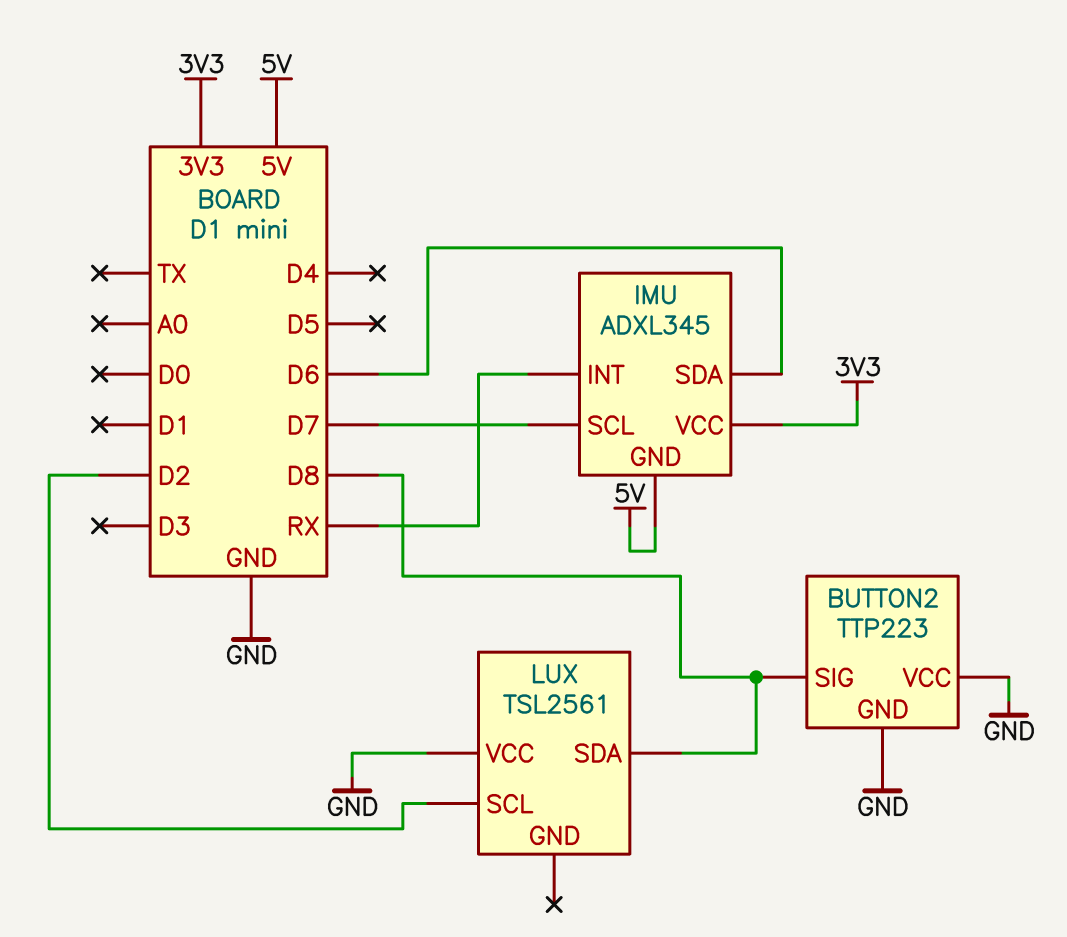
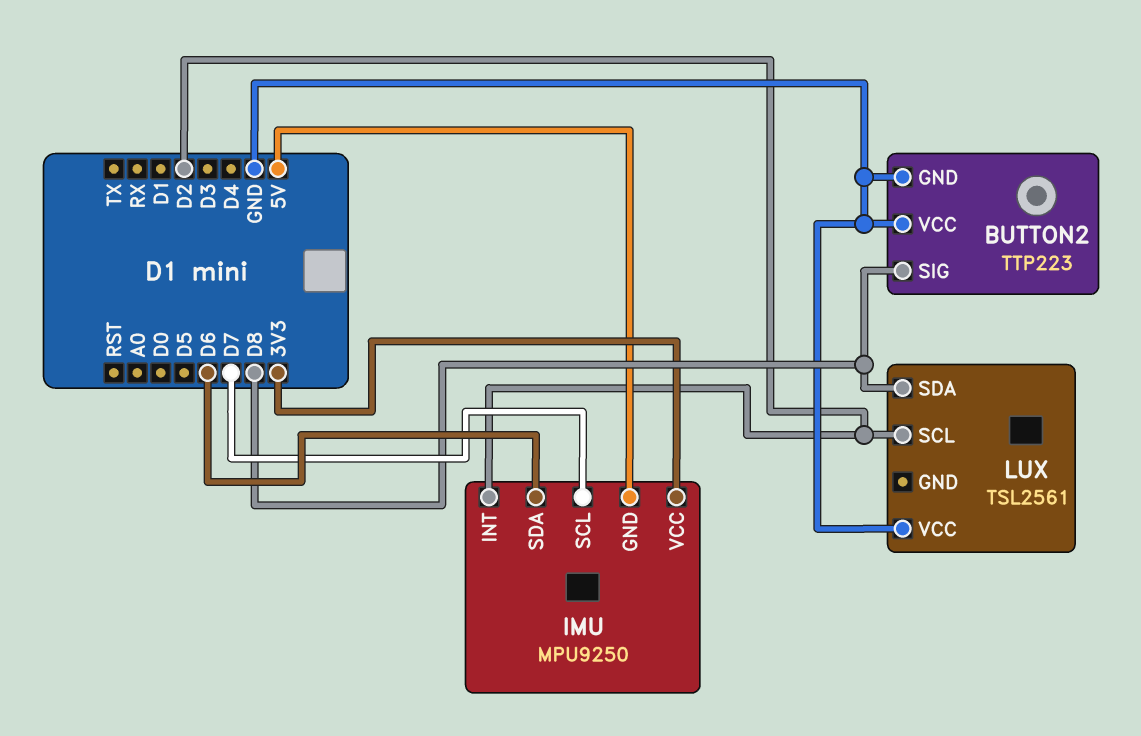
IMU: ADXL345 -> MPU9250
IMU pin INT: RX -> D2

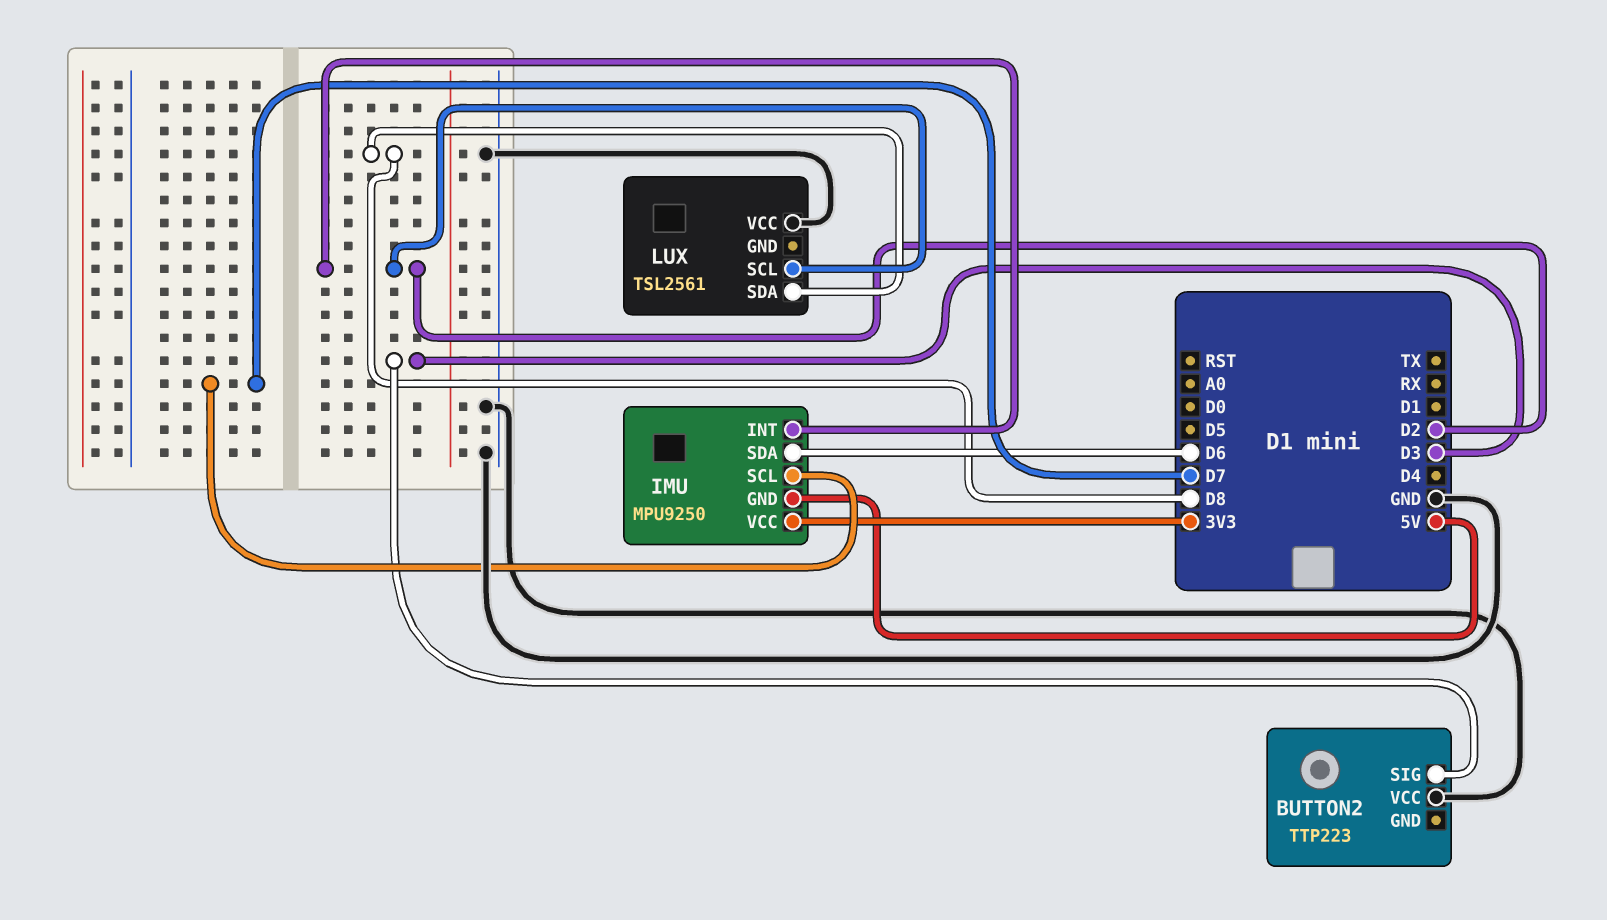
BUTTON2 pin GND: GND -> none
BUTTON2 pin SIG: D8 -> D3

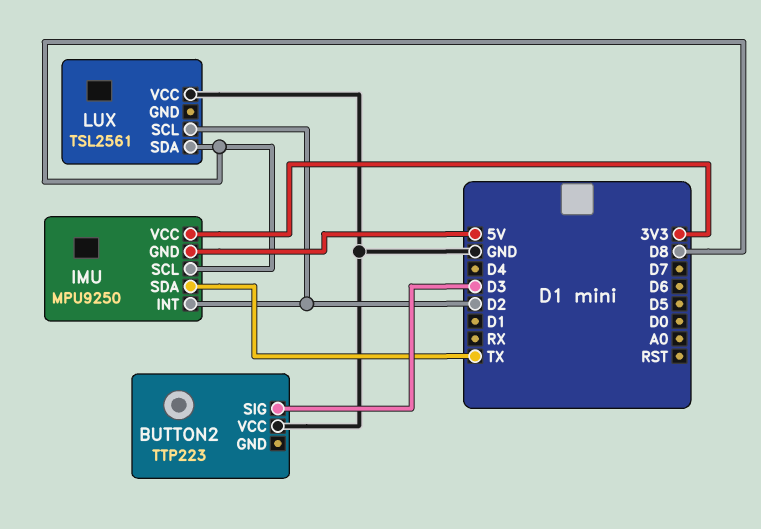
IMU pin SCL: D7 -> D8
IMU pin SDA: D6 -> TX

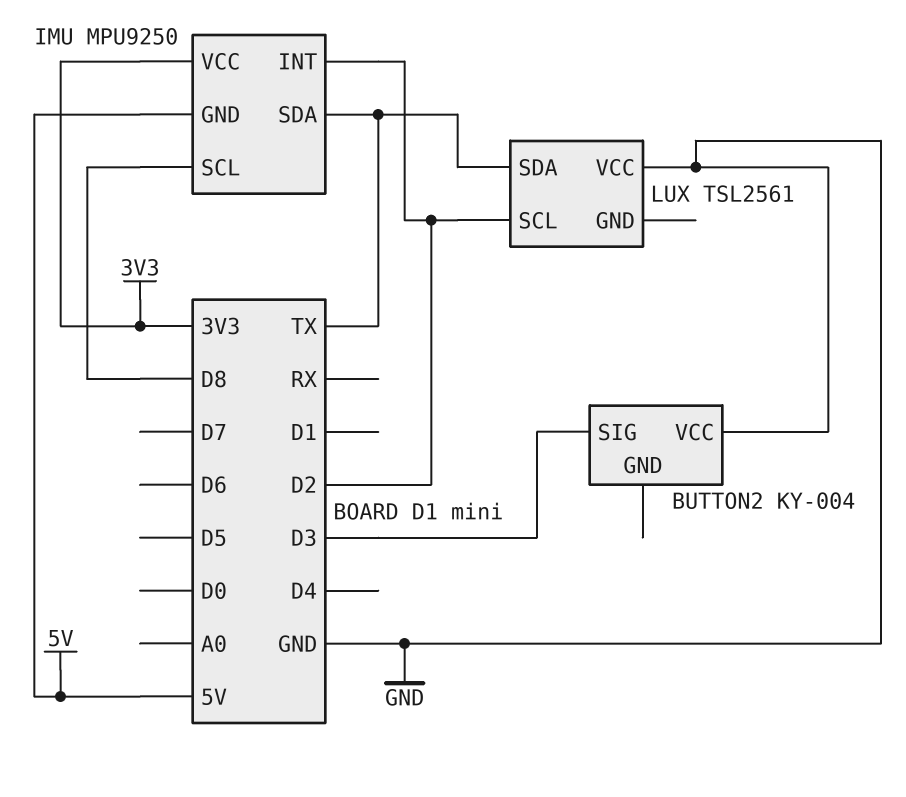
BUTTON2: TTP223 -> KY-004
LUX pin SDA: D8 -> TX

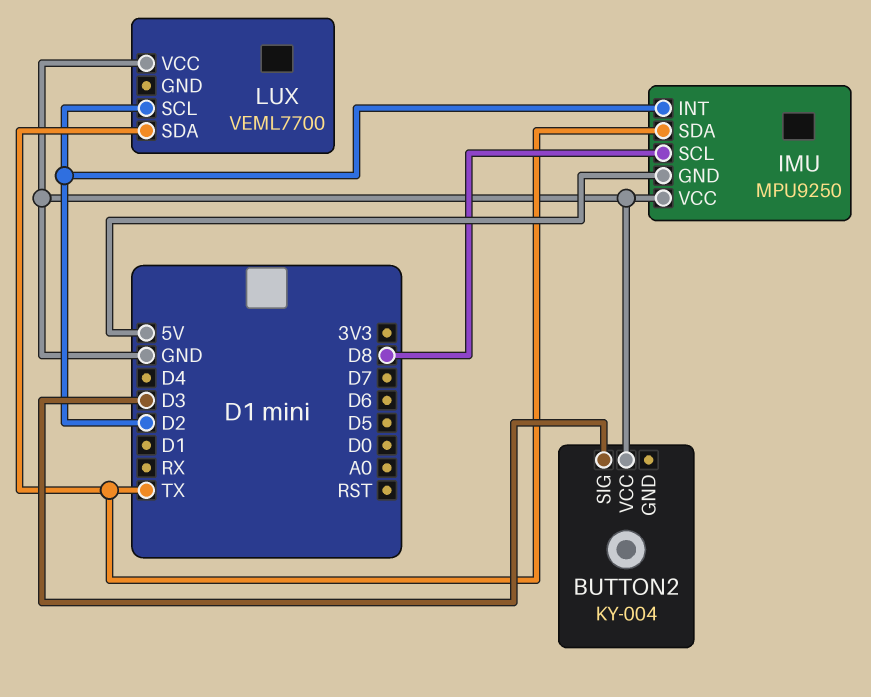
IMU pin VCC: 3V3 -> GND
LUX: TSL2561 -> VEML7700

